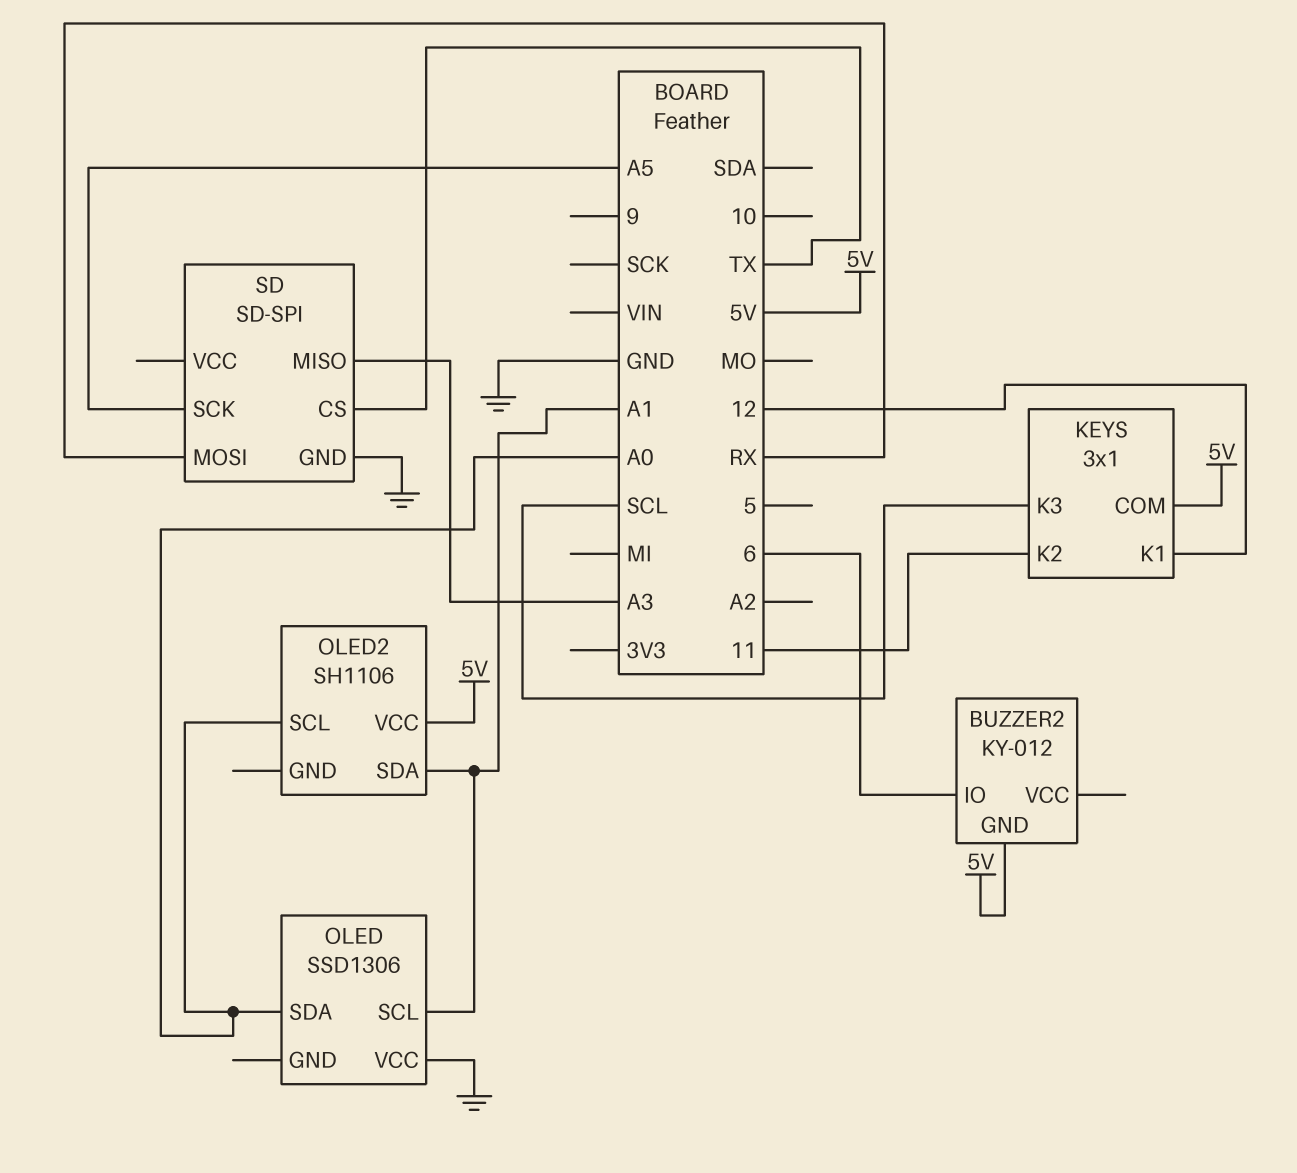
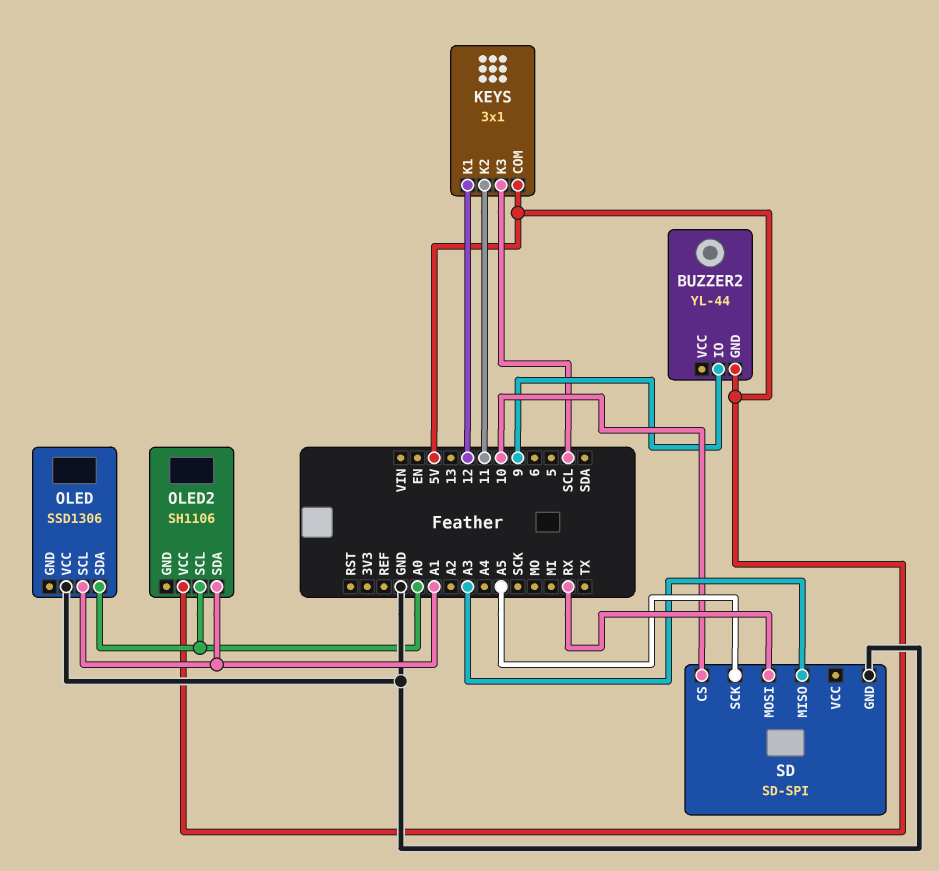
BUZZER2: KY-012 -> YL-44
BUZZER2 pin IO: 6 -> 9
SD pin CS: TX -> 10

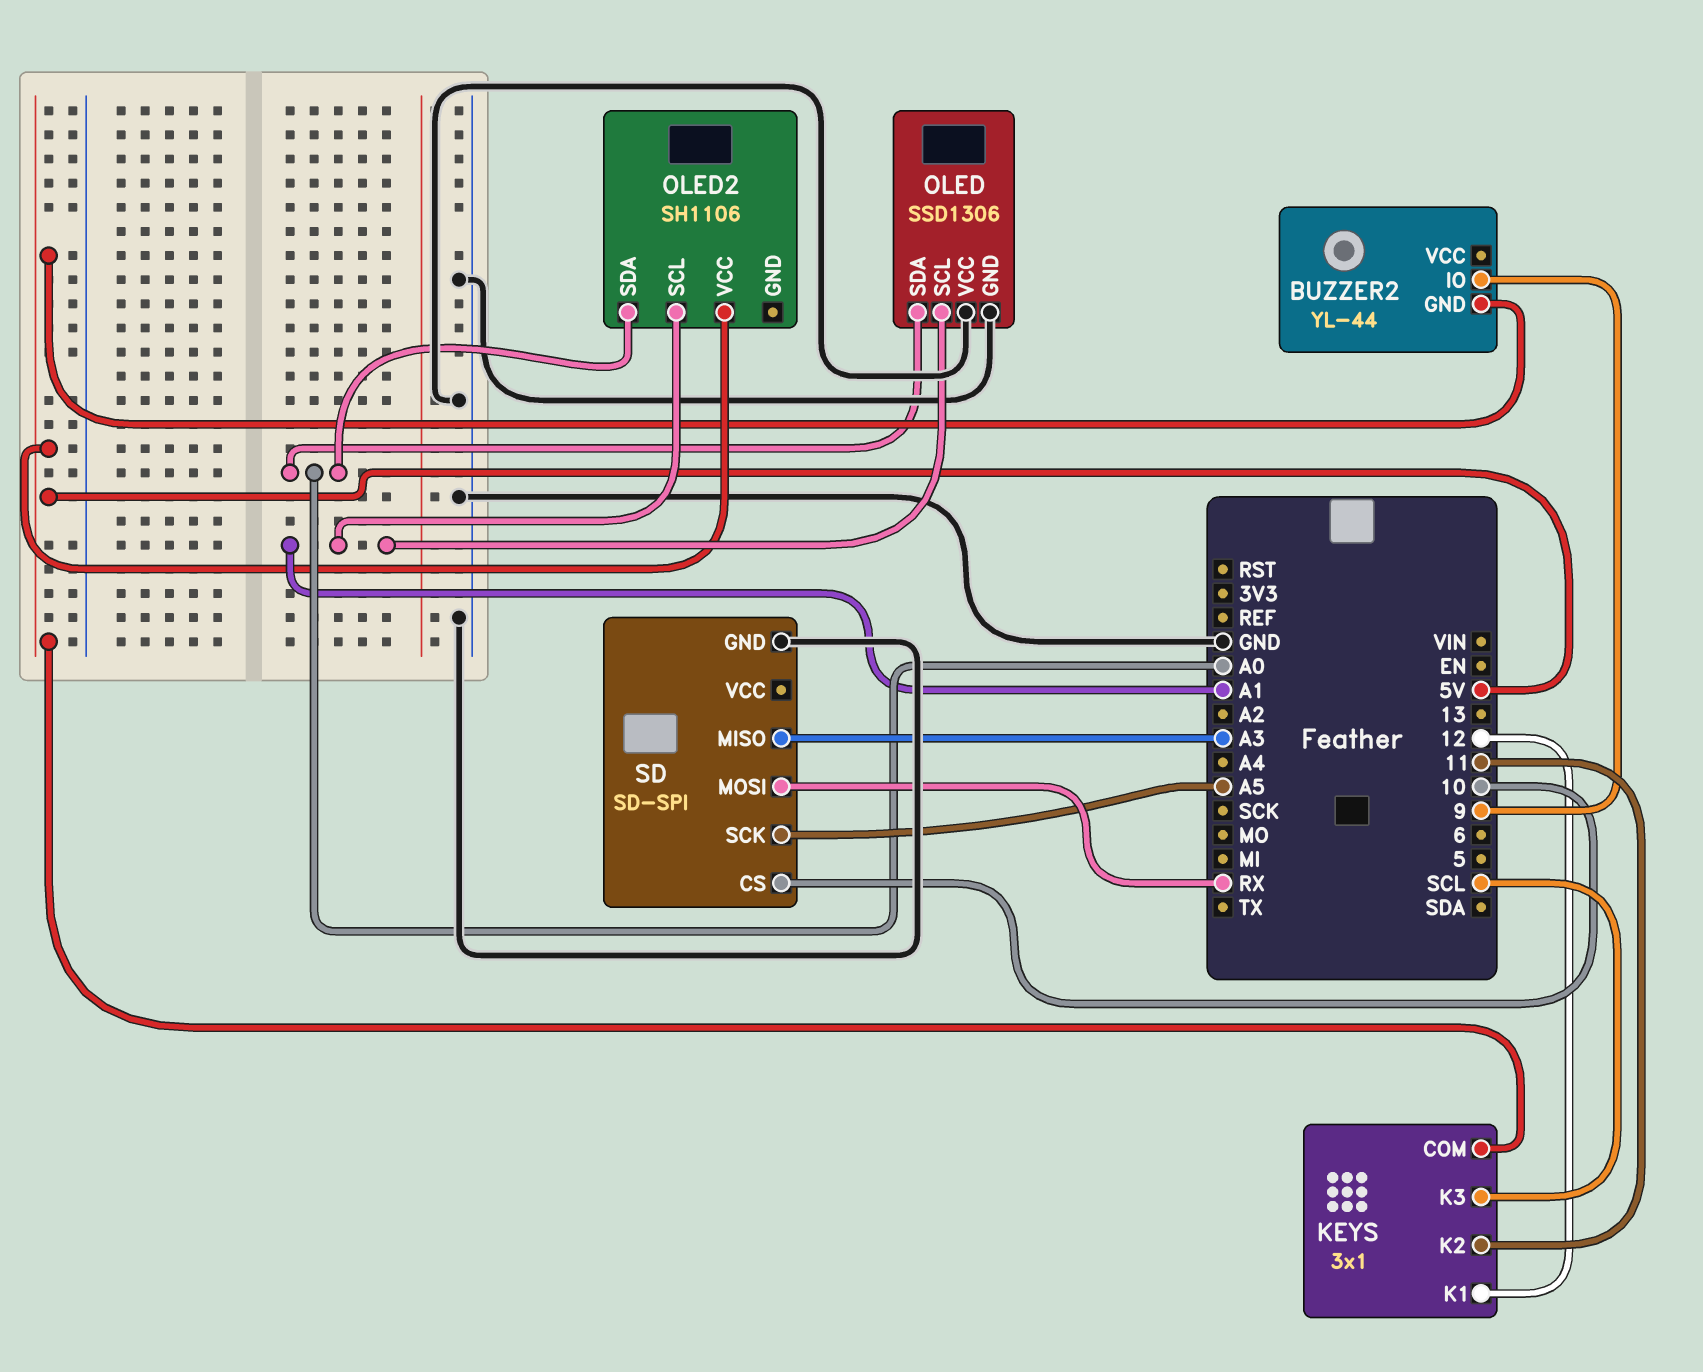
OLED pin GND: none -> GND
OLED2 pin SCL: A0 -> A1
OLED2 pin SDA: A1 -> A0

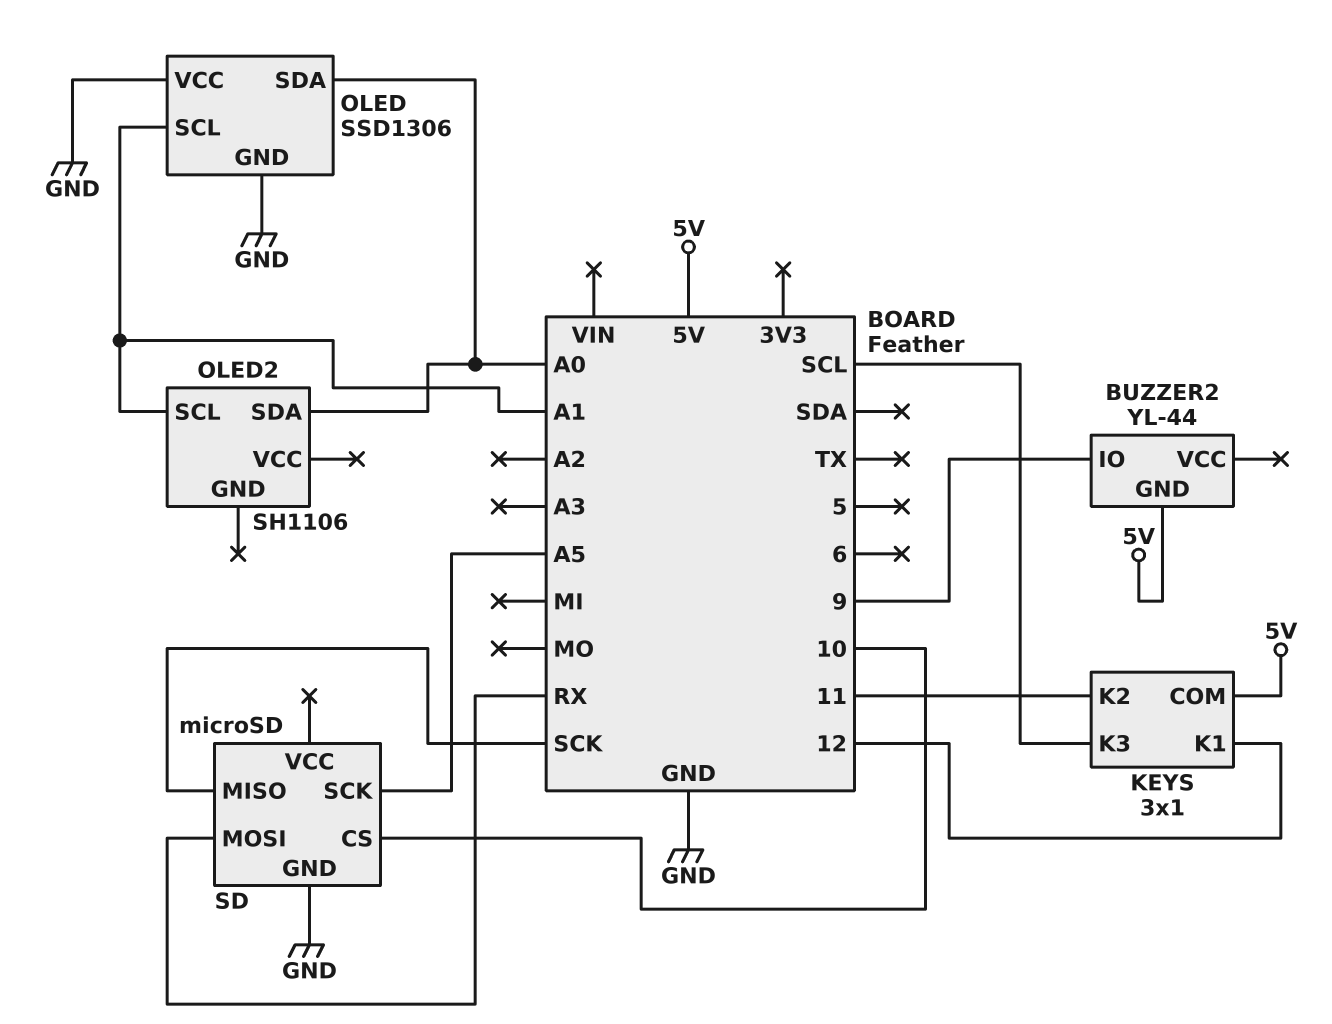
OLED2 pin VCC: 5V -> none
SD: SD-SPI -> microSD
SD pin MISO: A3 -> SCK

